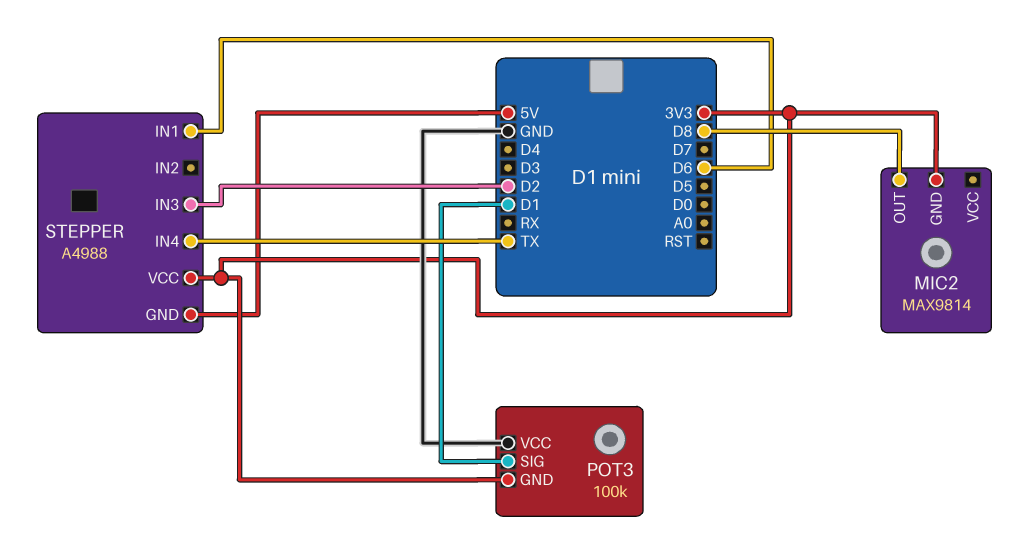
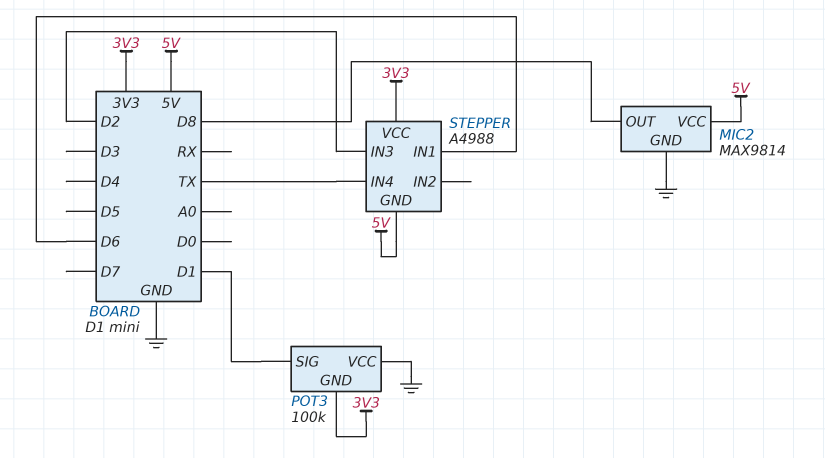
MIC2 pin GND: 3V3 -> GND
MIC2 pin VCC: none -> 5V

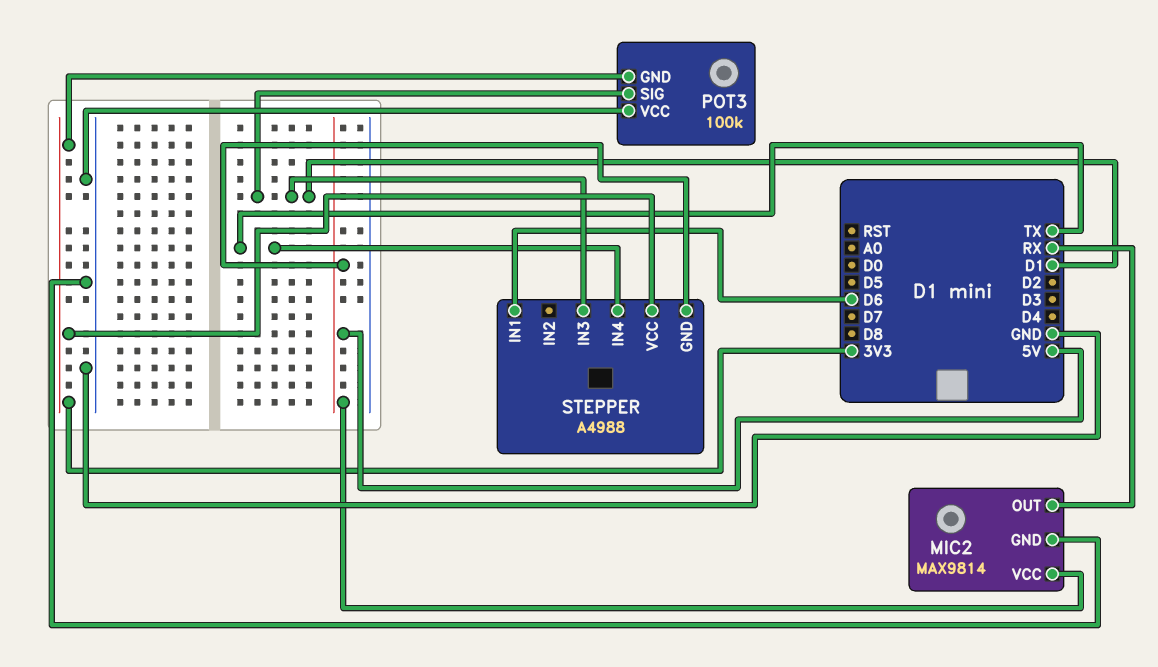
MIC2 pin OUT: D8 -> RX
STEPPER pin IN3: D2 -> D1

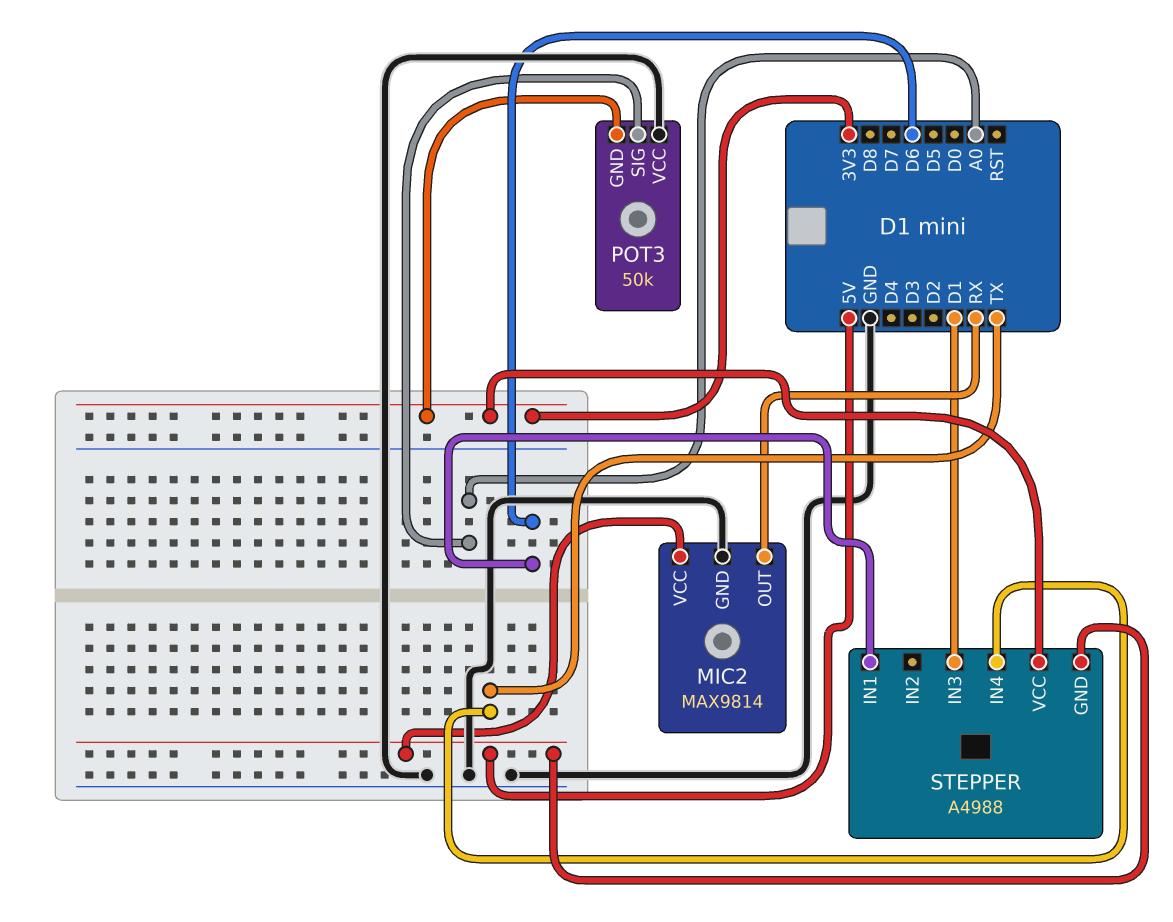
POT3: 100k -> 50k
POT3 pin SIG: D1 -> A0

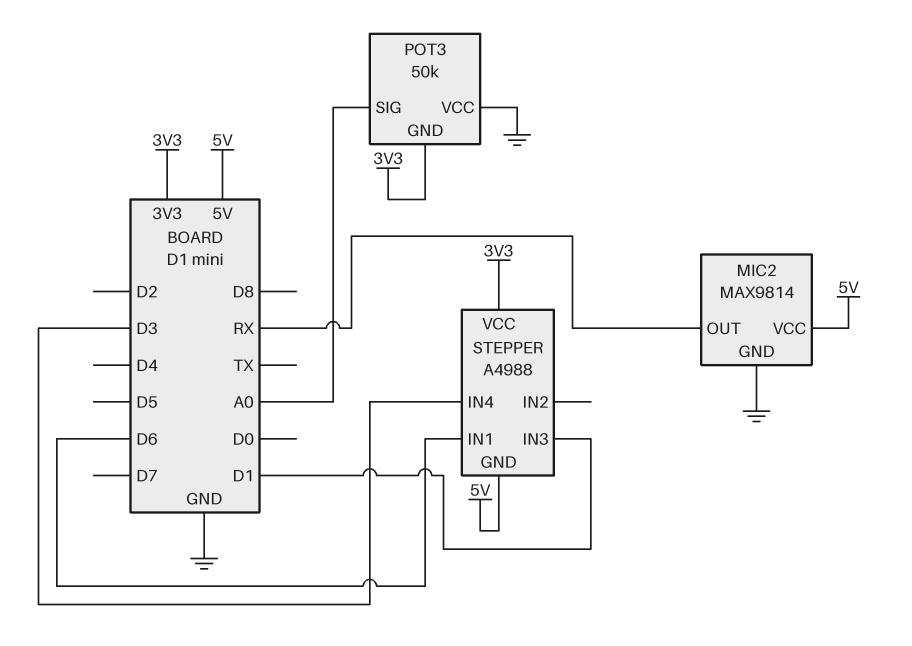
STEPPER pin IN4: TX -> D3

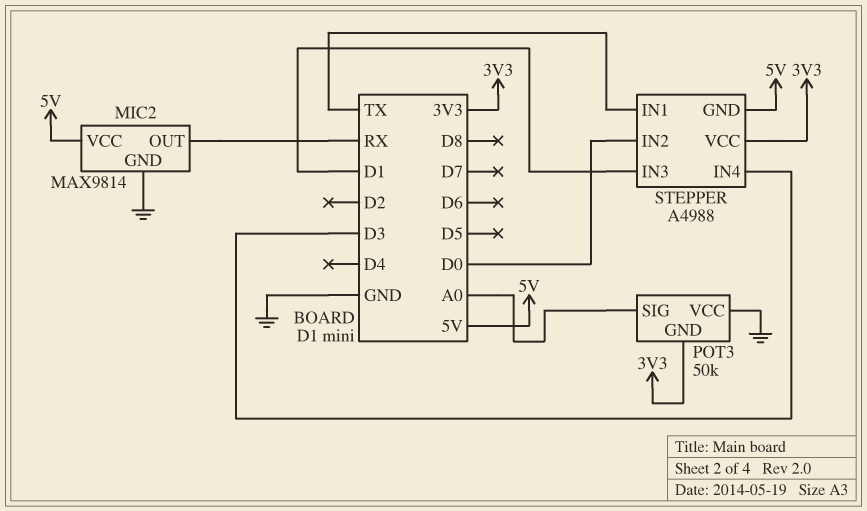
STEPPER pin IN1: D6 -> TX
STEPPER pin IN2: none -> D0

